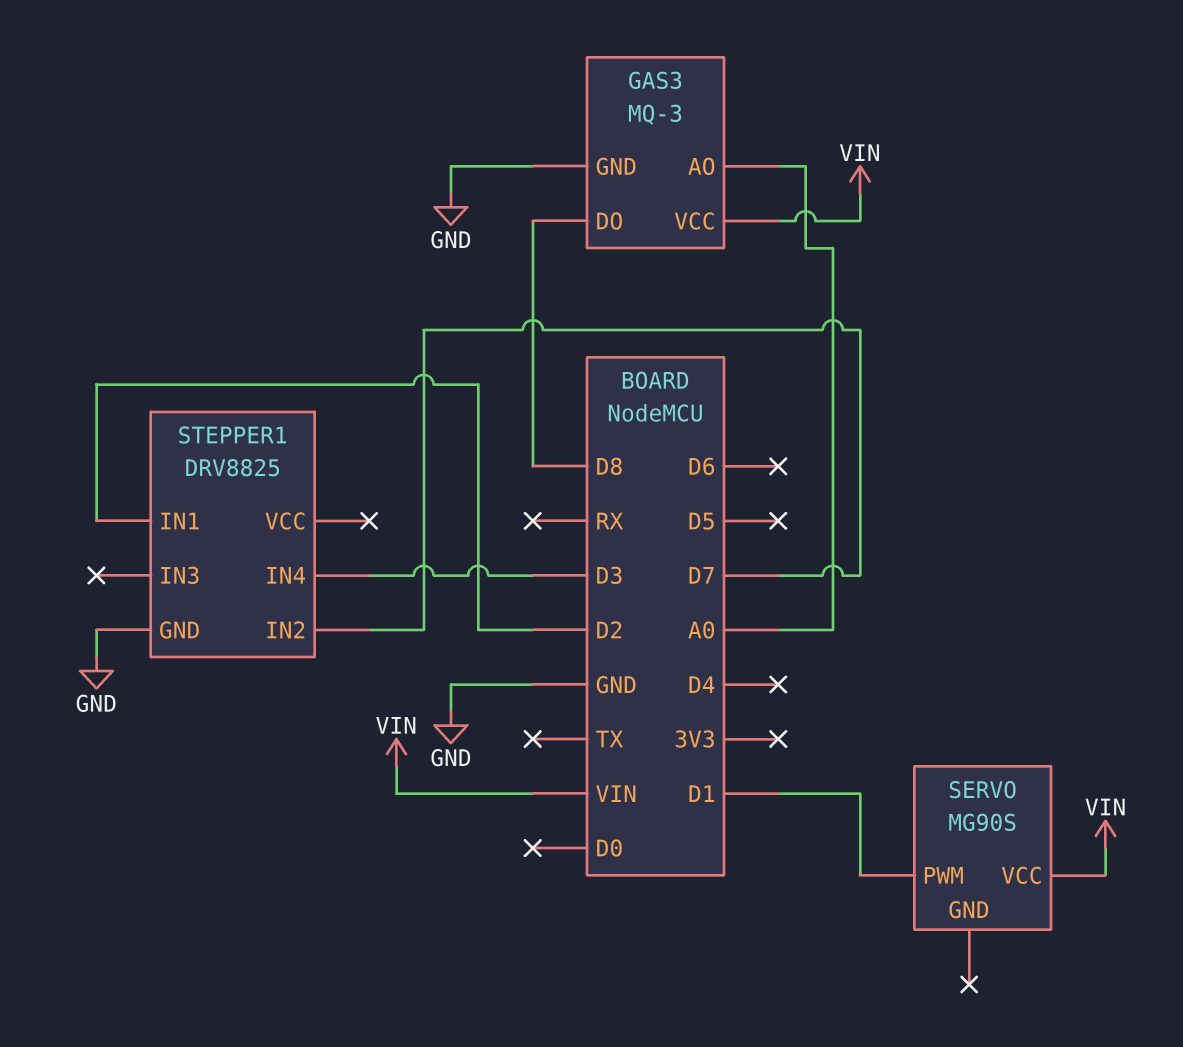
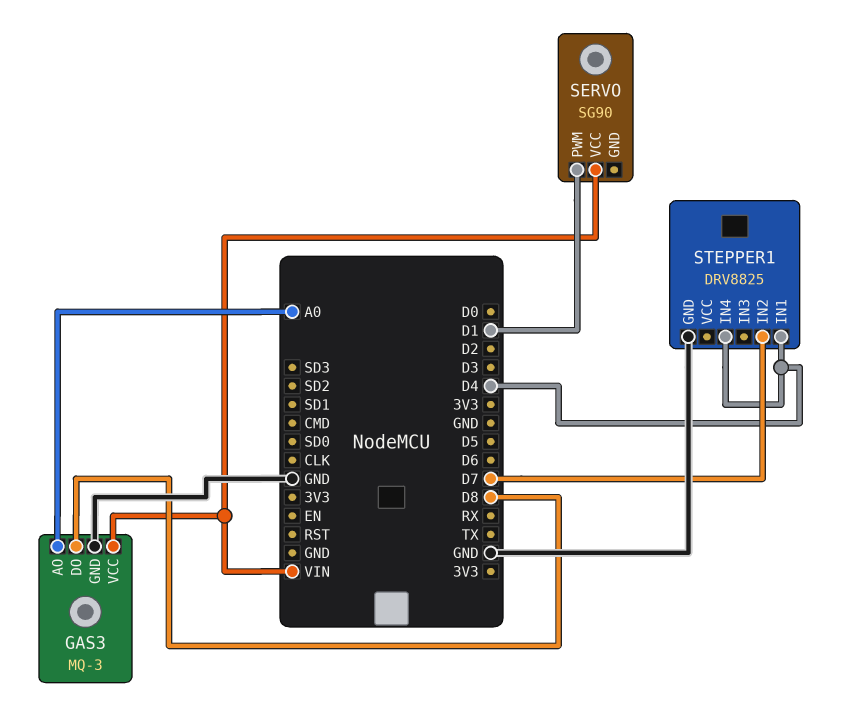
SERVO: MG90S -> SG90
STEPPER1 pin IN1: D2 -> D4
STEPPER1 pin IN4: D3 -> D4

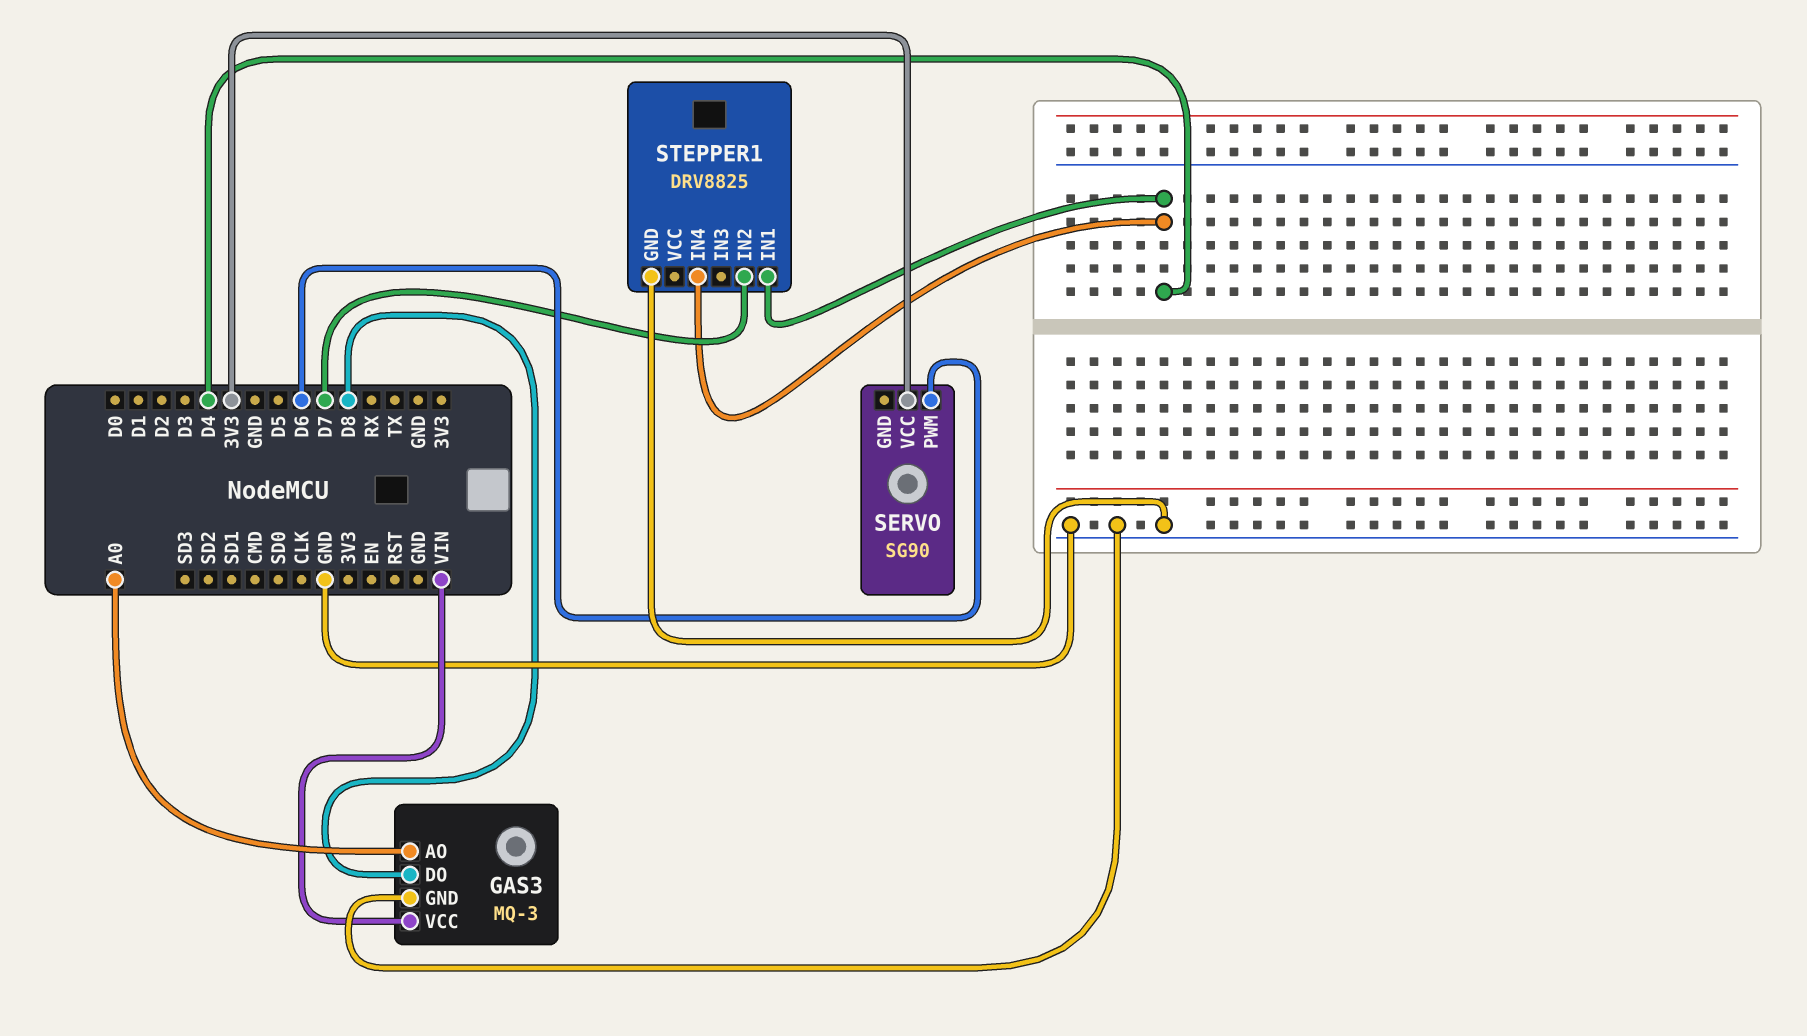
SERVO pin PWM: D1 -> D6
SERVO pin VCC: VIN -> 3V3

